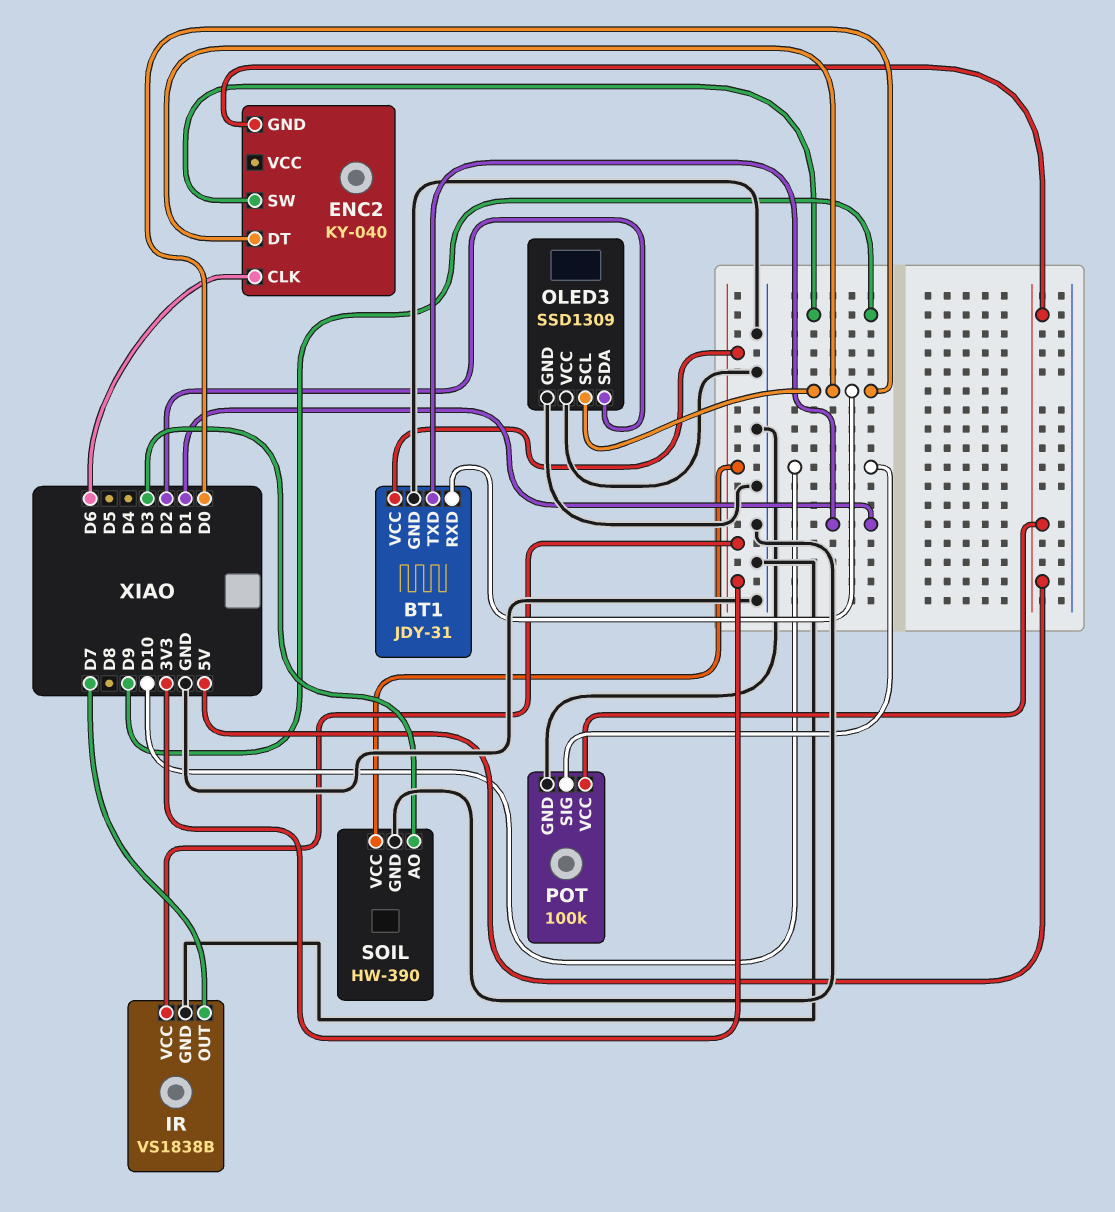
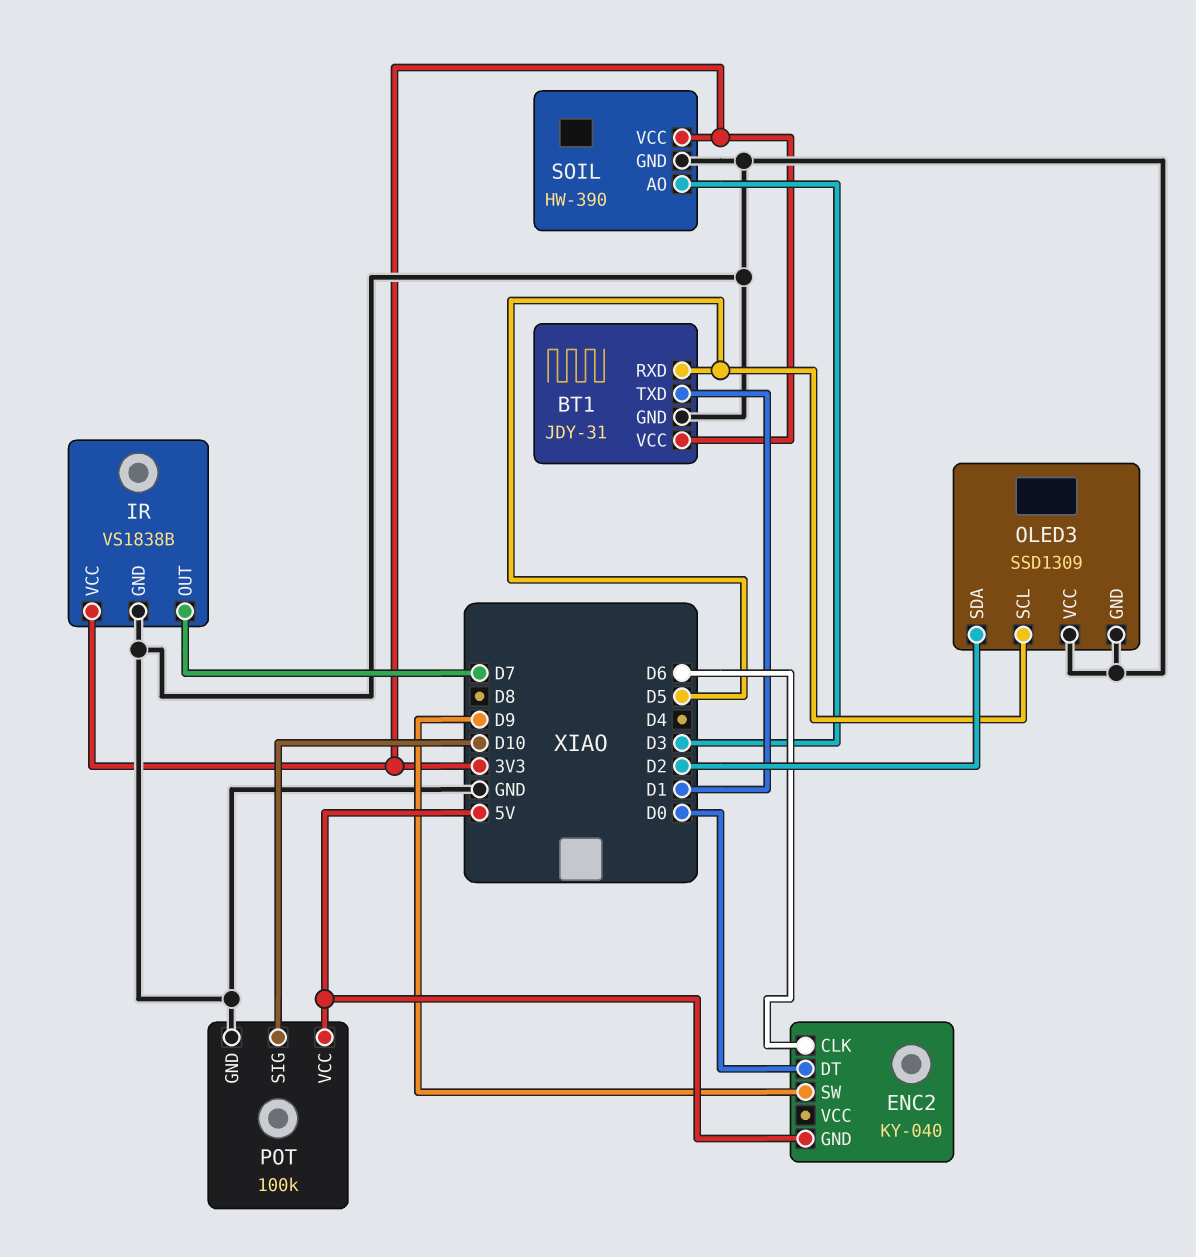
BT1 pin RXD: D0 -> D5
OLED3 pin SCL: D0 -> D5

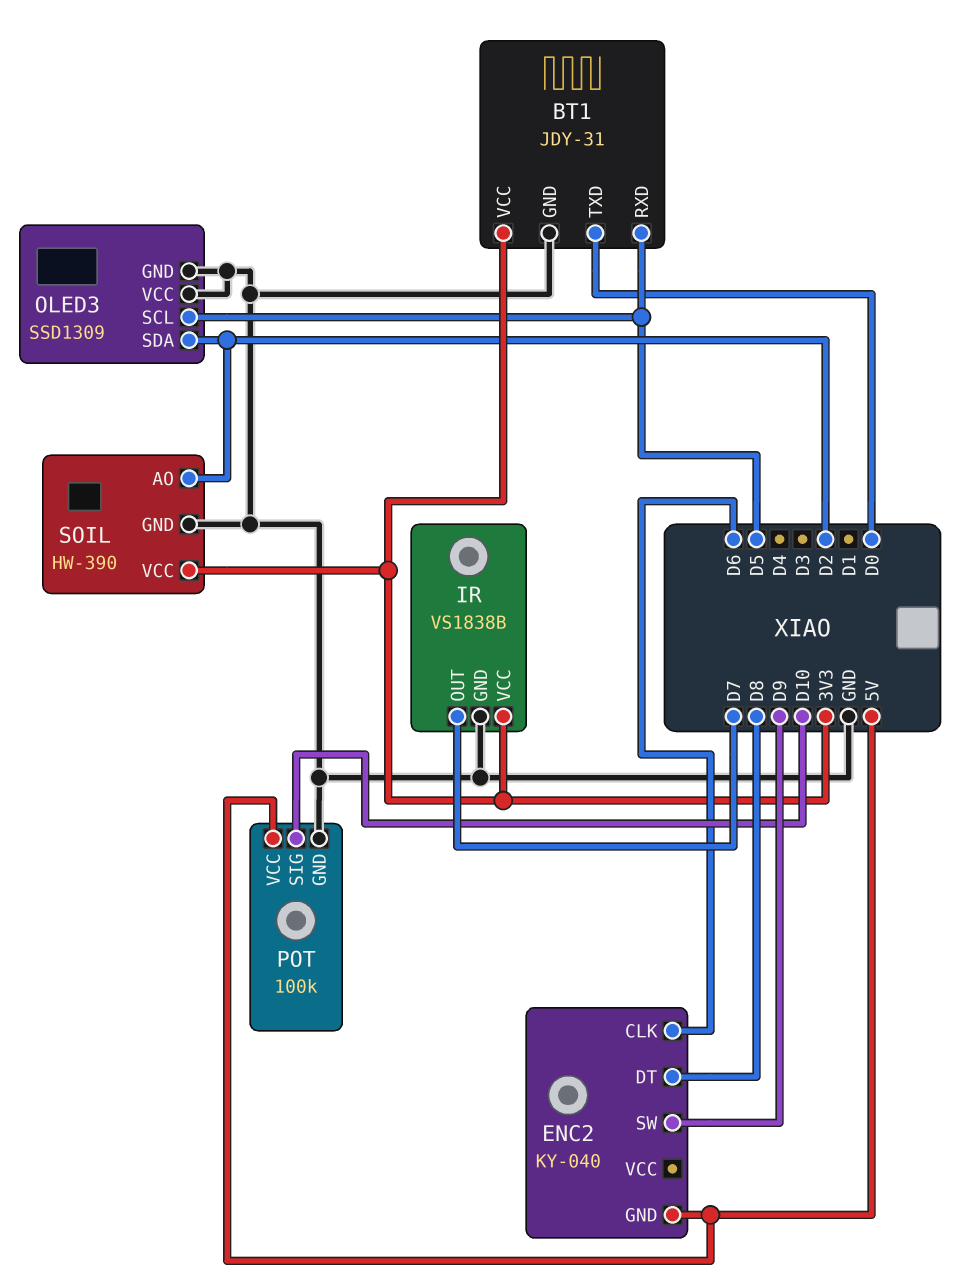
BT1 pin TXD: D1 -> D0
ENC2 pin DT: D0 -> D8
SOIL pin AO: D3 -> D2

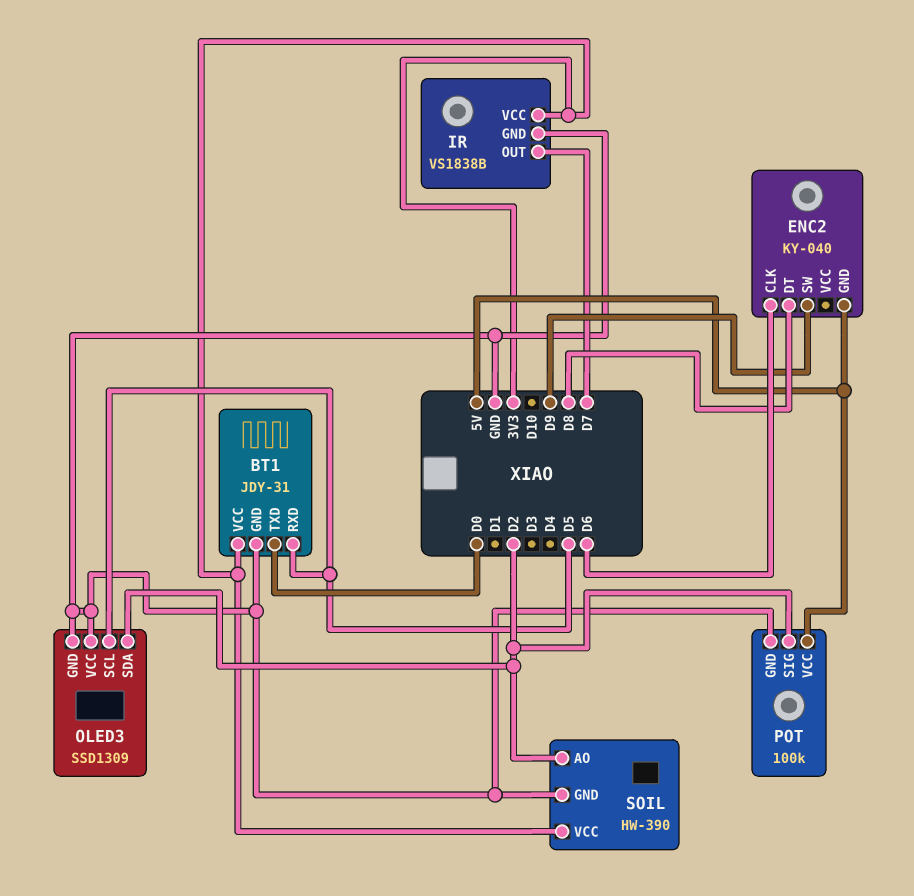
POT pin SIG: D10 -> D2

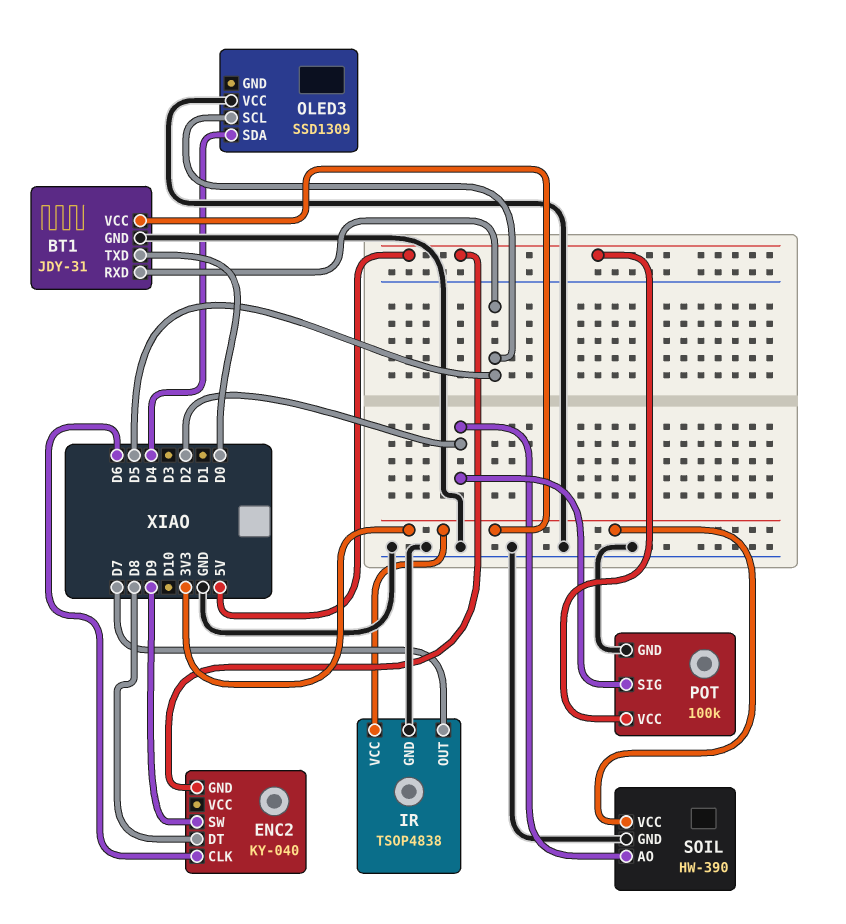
IR: VS1838B -> TSOP4838
OLED3 pin GND: GND -> none
OLED3 pin SDA: D2 -> D4

